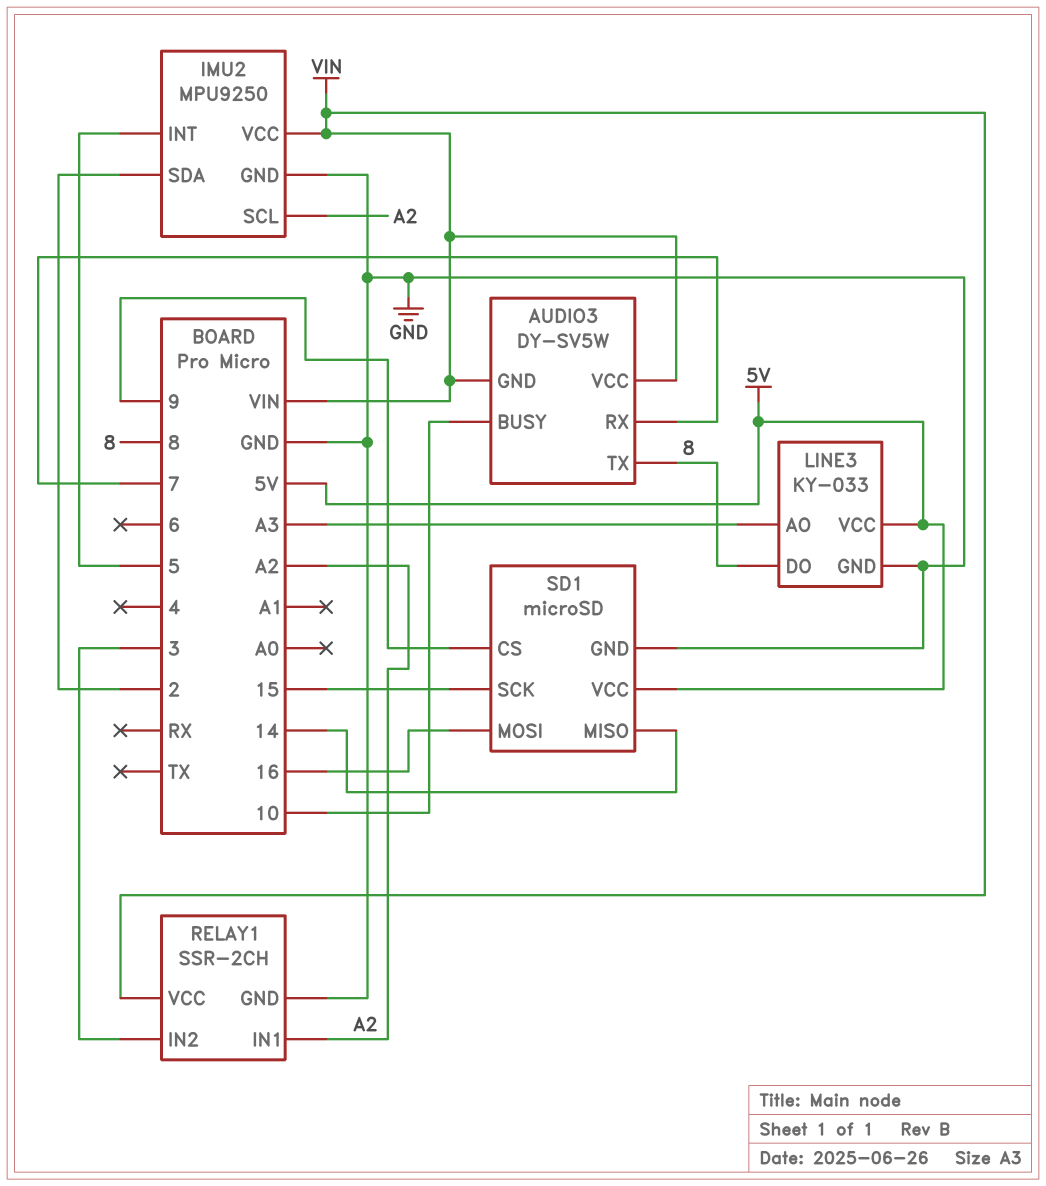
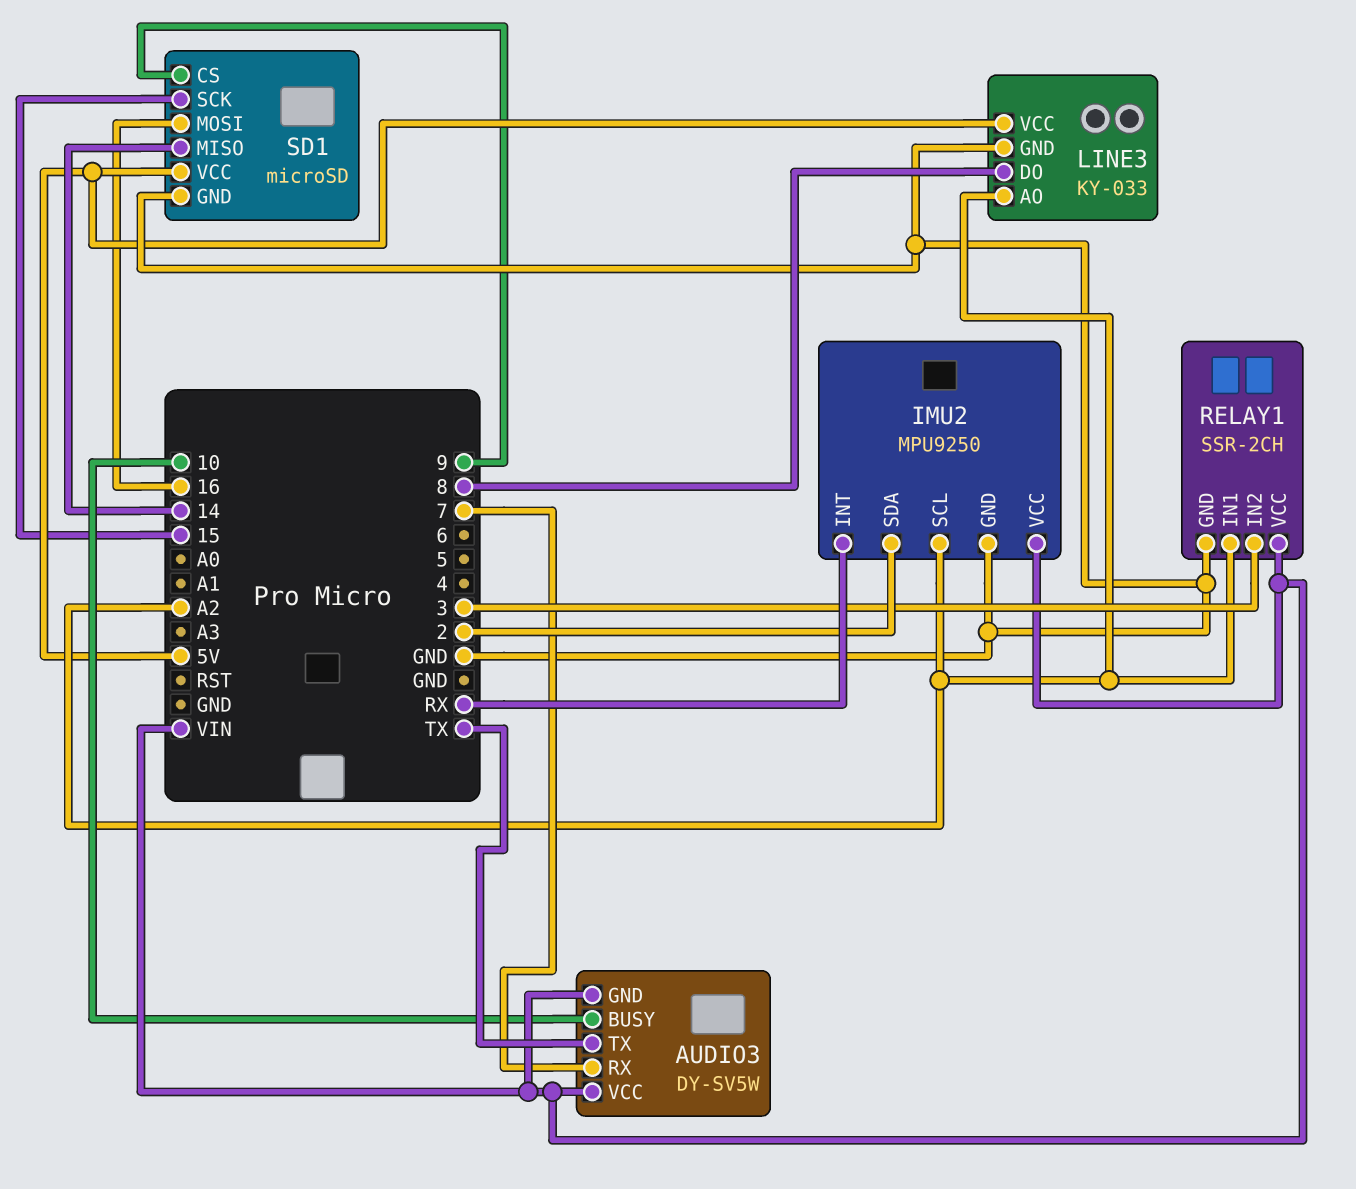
AUDIO3 pin TX: 8 -> TX
IMU2 pin INT: 5 -> RX
LINE3 pin AO: A3 -> A2

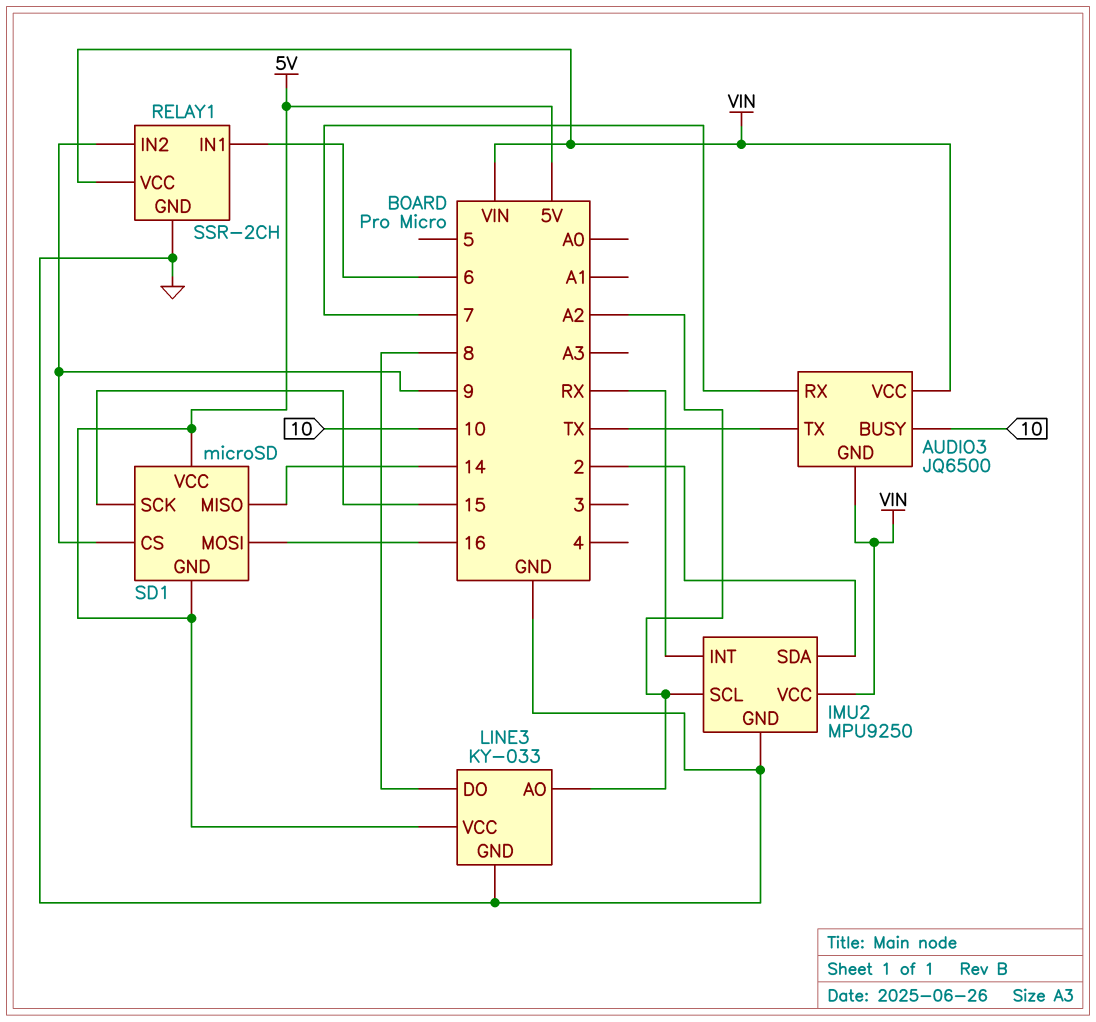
AUDIO3: DY-SV5W -> JQ6500
RELAY1 pin IN1: A2 -> 6
RELAY1 pin IN2: 3 -> 9
SD1 pin GND: GND -> 5V

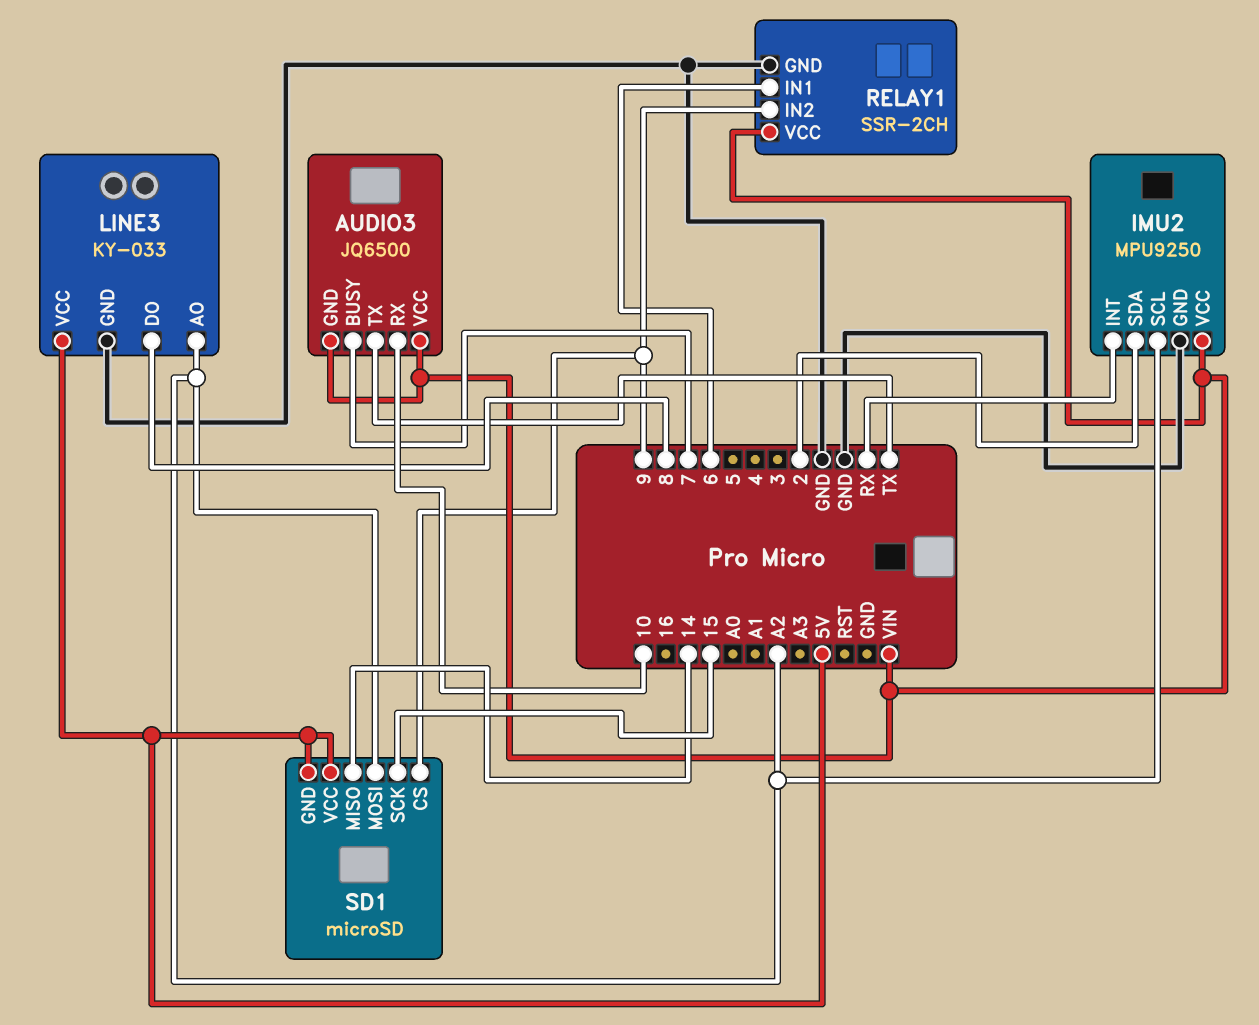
AUDIO3 pin BUSY: 10 -> 7
AUDIO3 pin RX: 7 -> 10
SD1 pin MOSI: 16 -> A2

